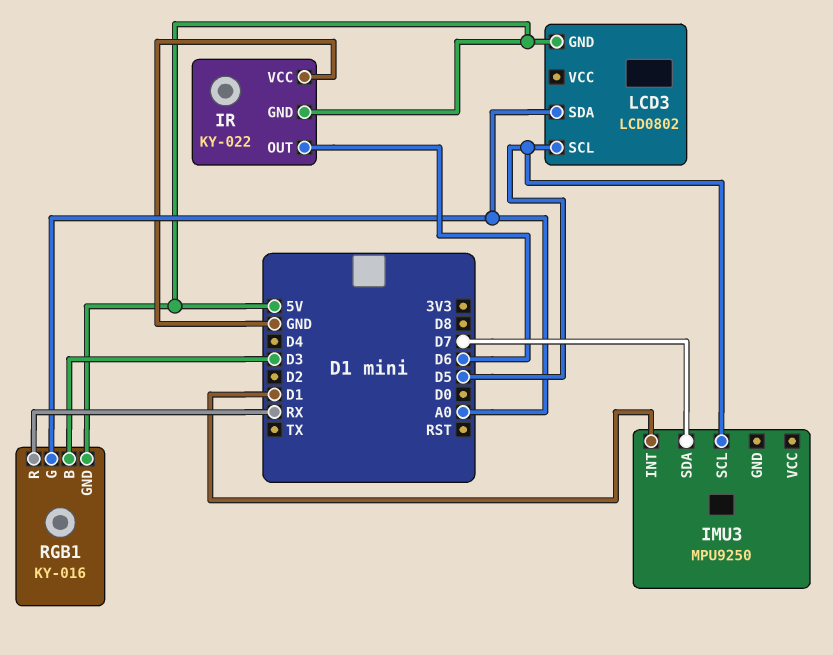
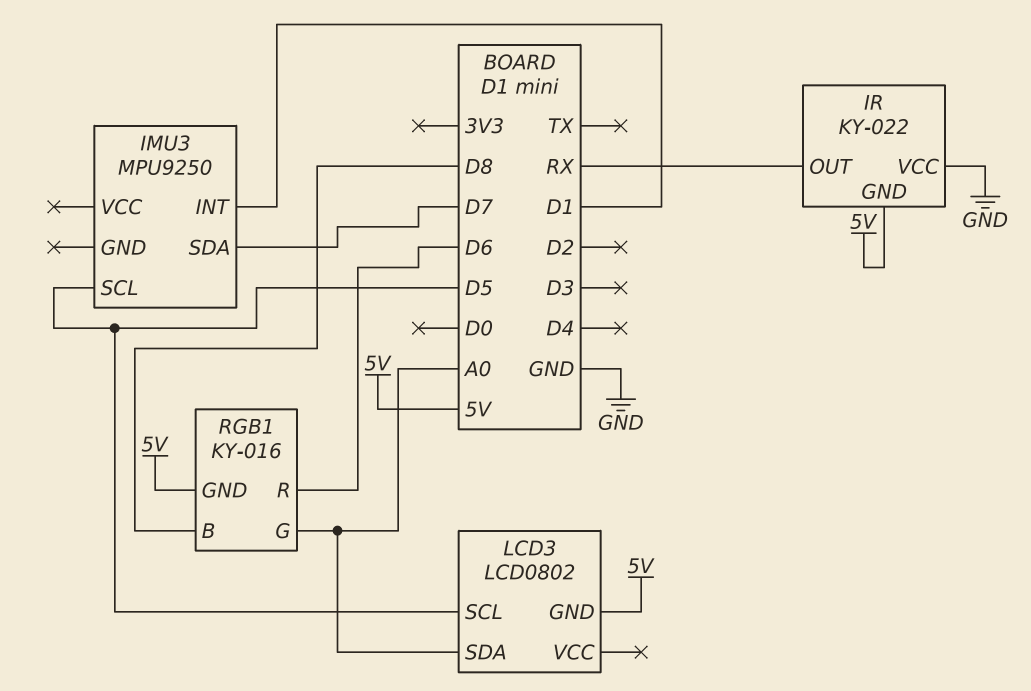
IR pin OUT: D6 -> RX
RGB1 pin B: D3 -> D8
RGB1 pin R: RX -> D6

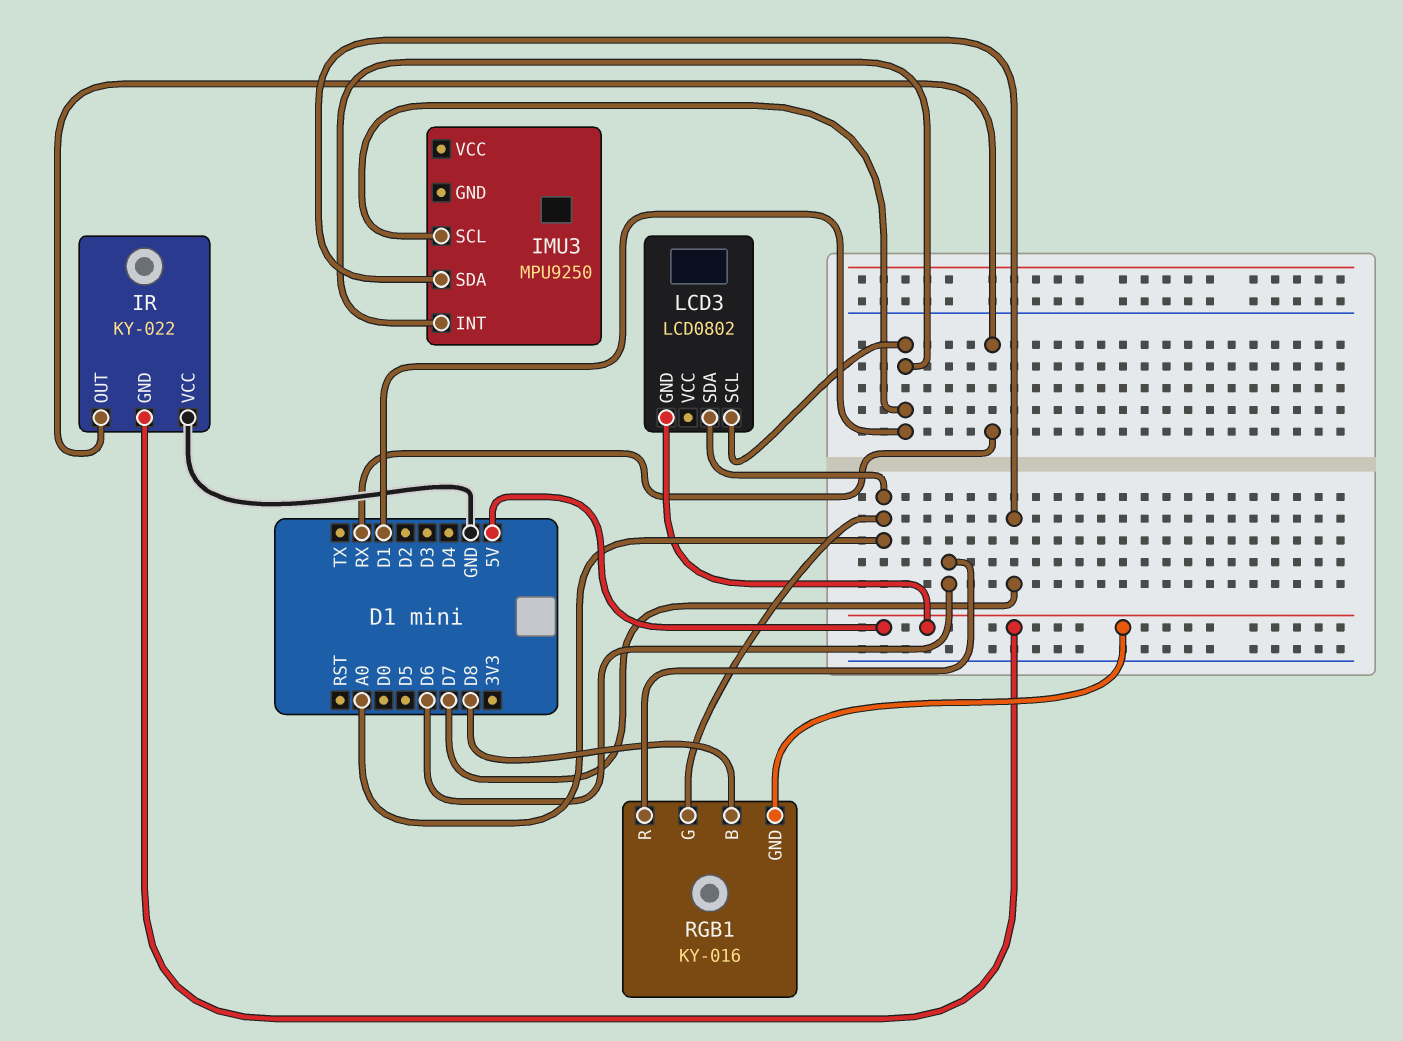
IMU3 pin SCL: D5 -> D1
LCD3 pin SCL: D5 -> D1

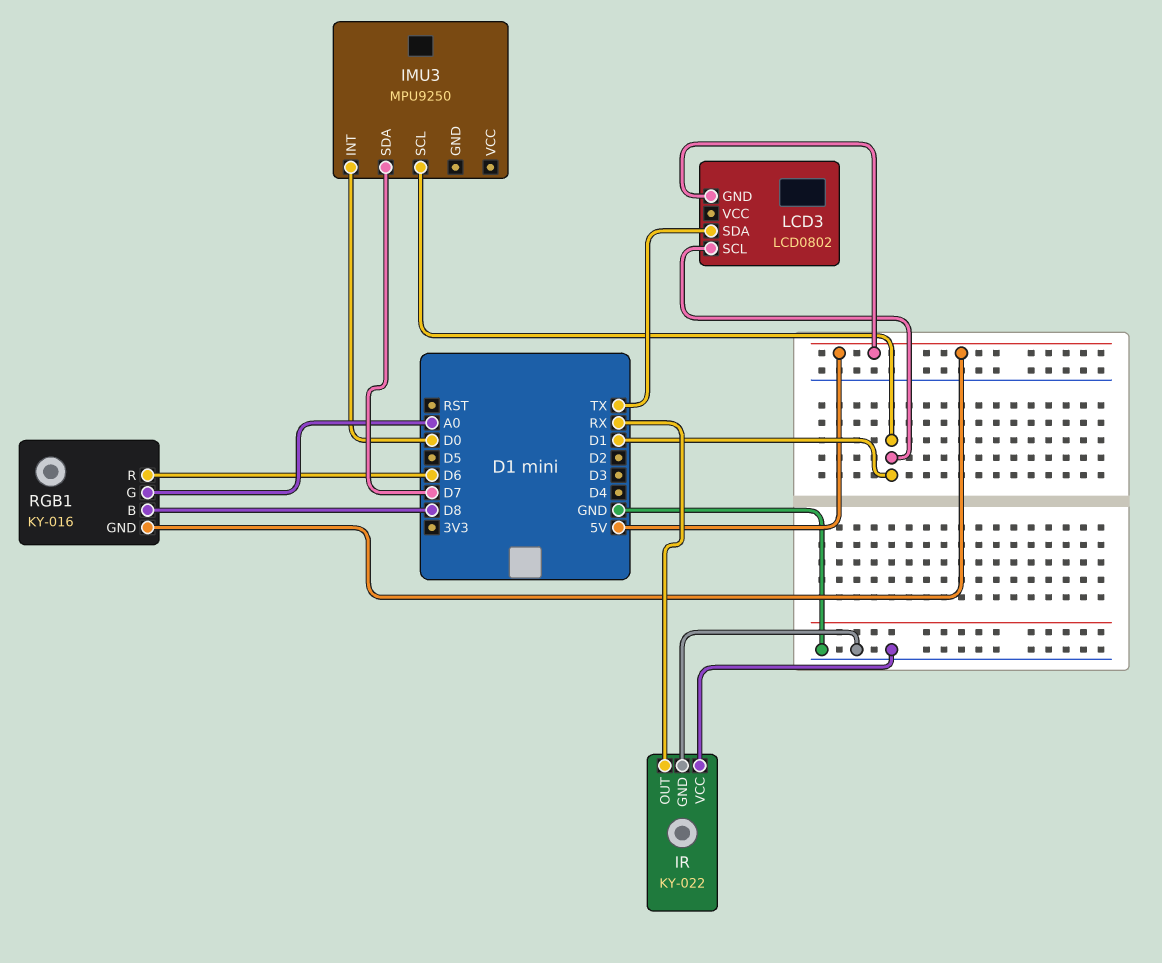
IMU3 pin INT: D1 -> D0
IR pin GND: 5V -> GND
LCD3 pin SDA: A0 -> TX

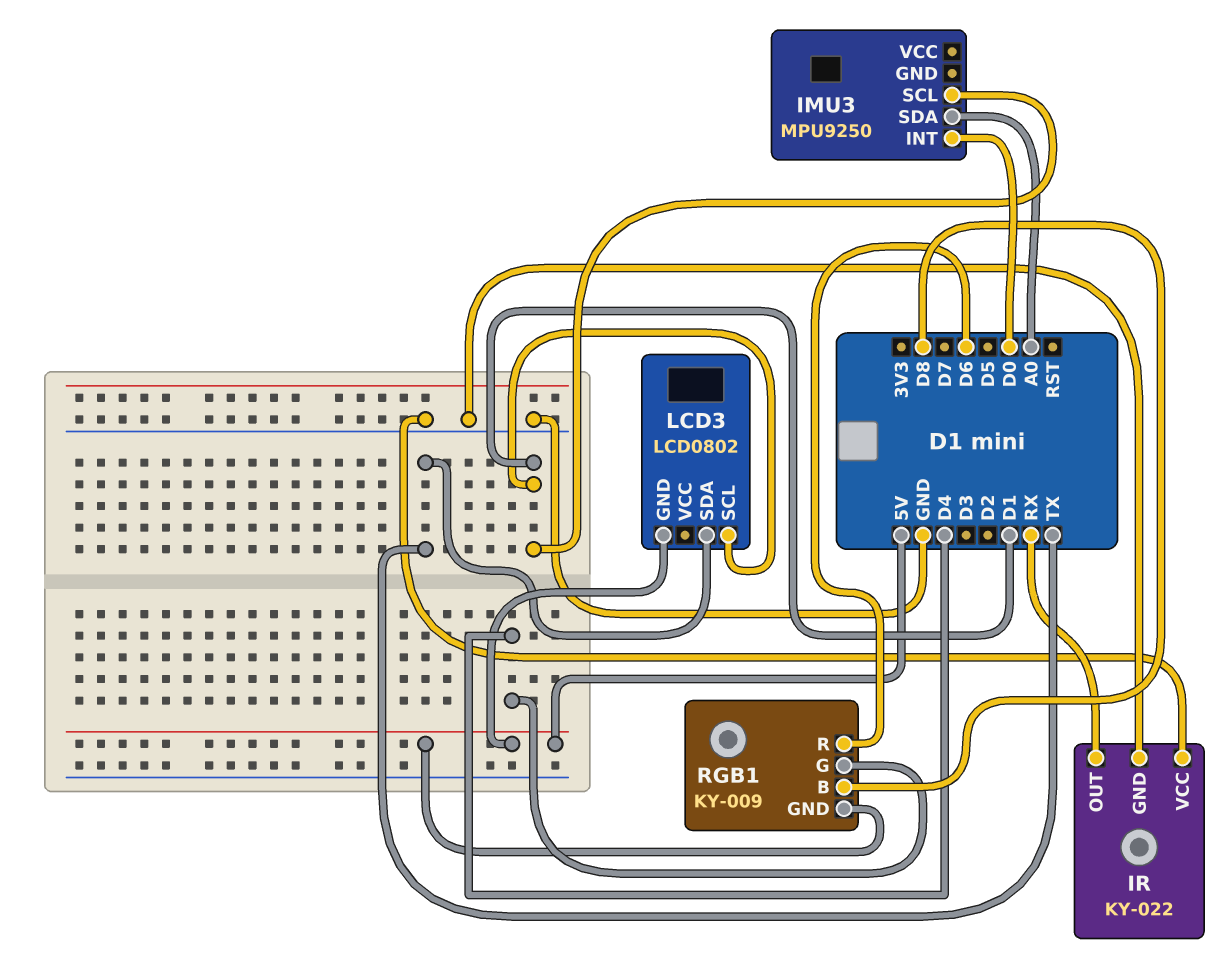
IMU3 pin SDA: D7 -> A0
RGB1: KY-016 -> KY-009
RGB1 pin G: A0 -> D4

